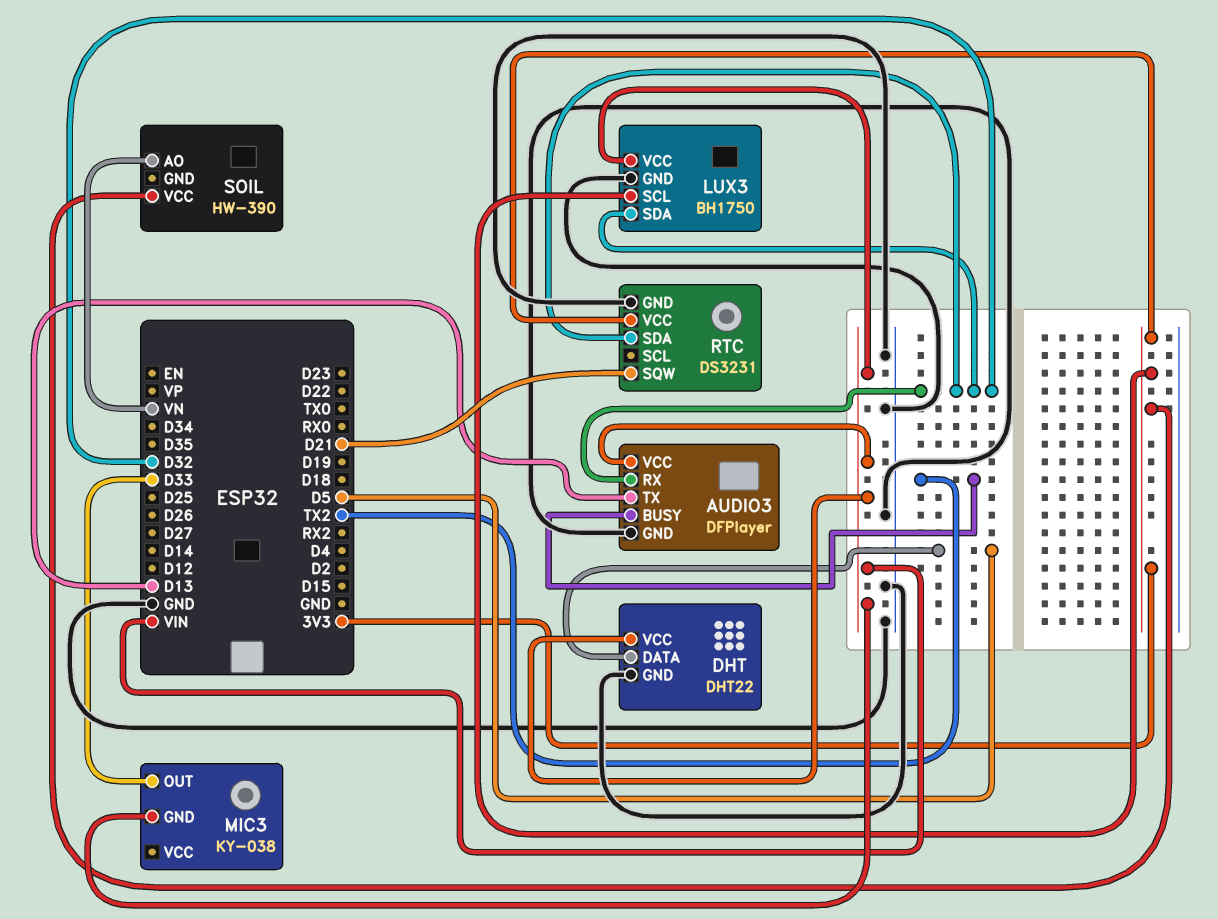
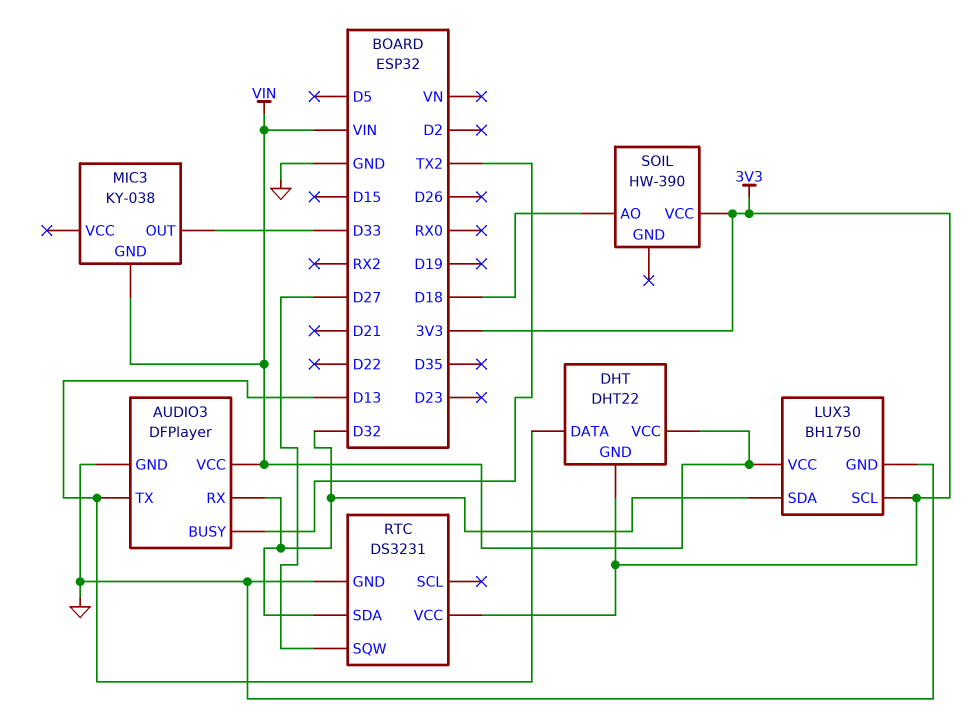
DHT pin DATA: D5 -> D13
DHT pin GND: GND -> 3V3
RTC pin SQW: D21 -> D27
SOIL pin AO: VN -> D18

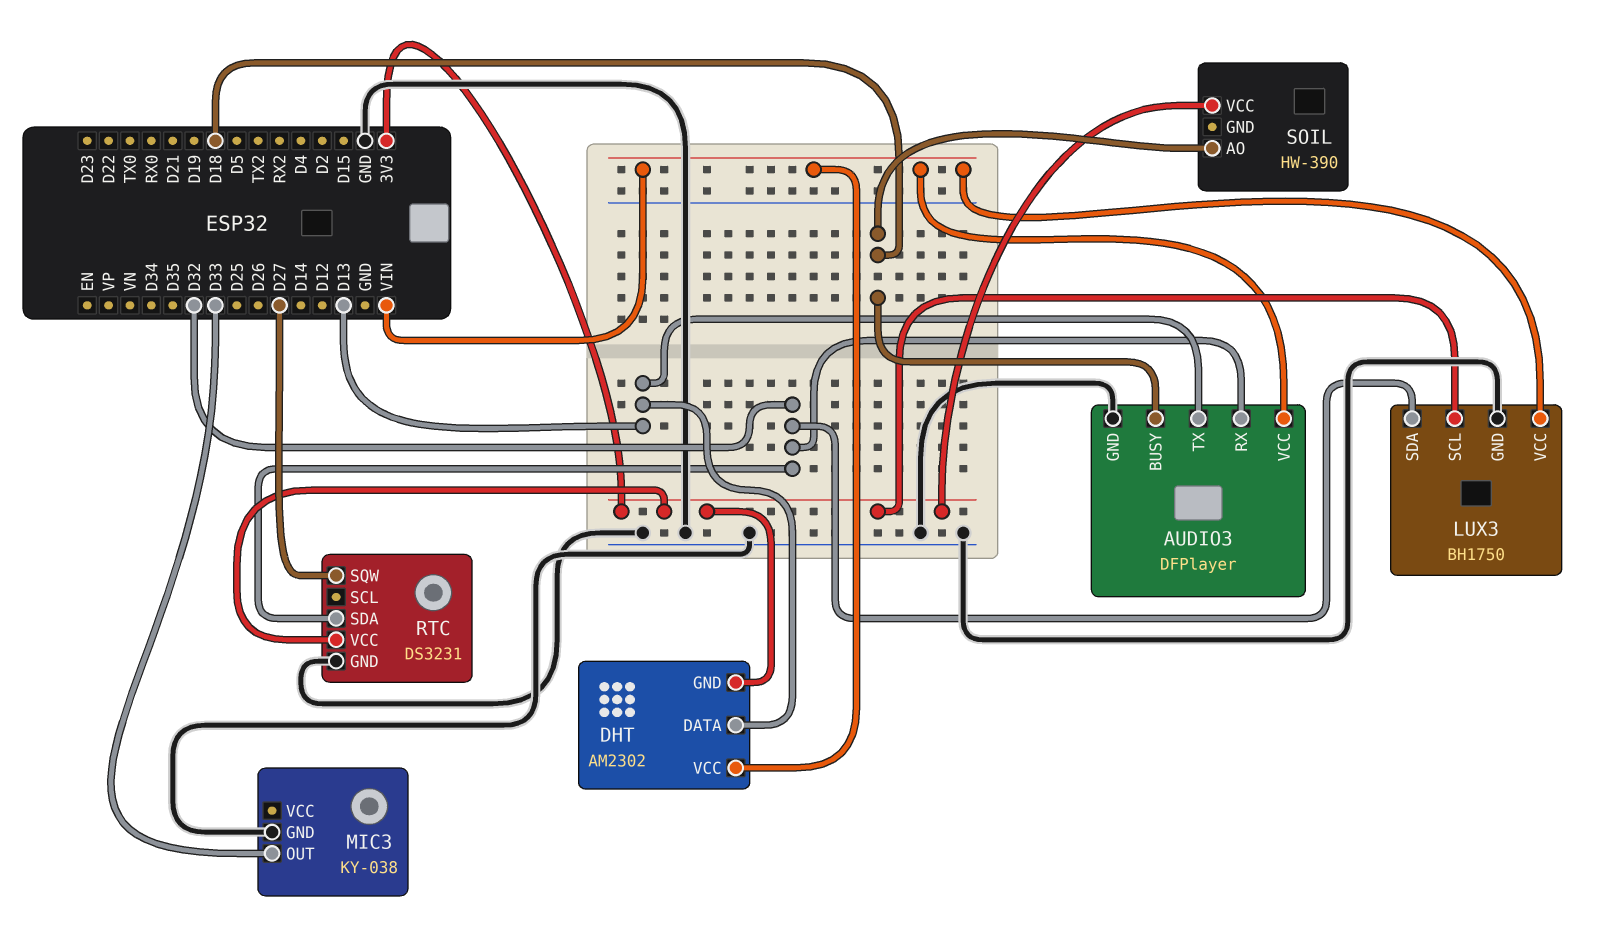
AUDIO3 pin BUSY: TX2 -> D18
DHT: DHT22 -> AM2302
MIC3 pin GND: VIN -> GND

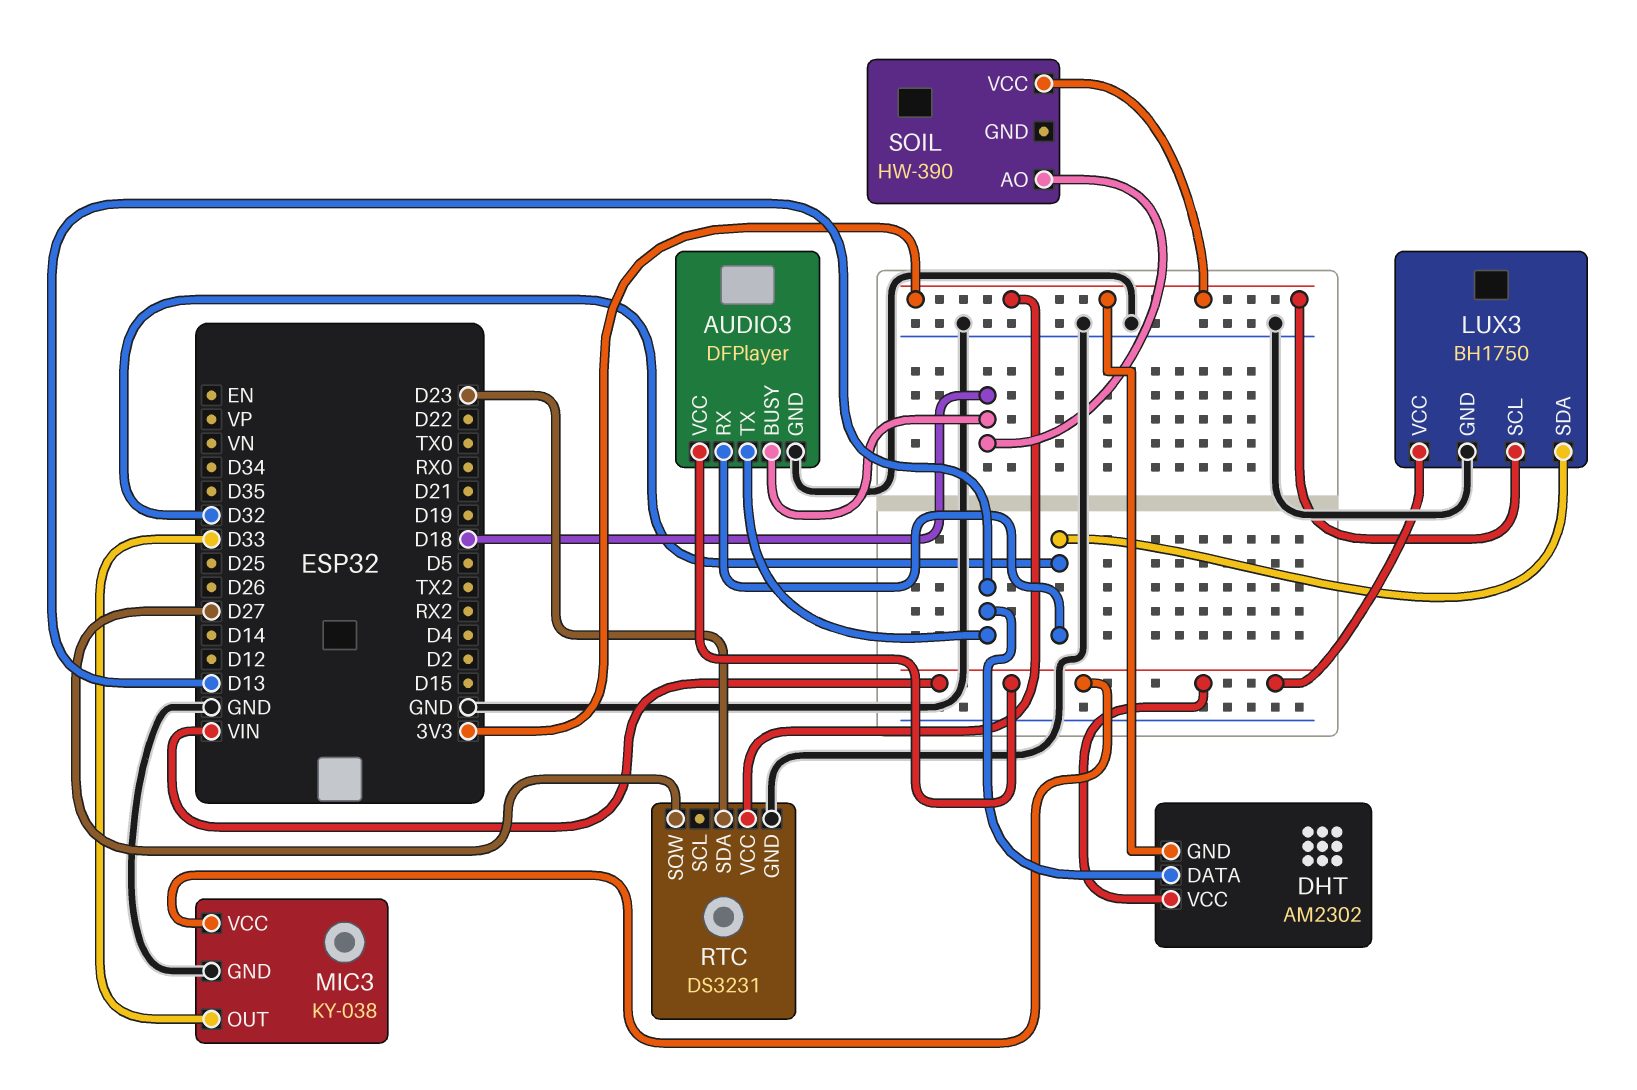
MIC3 pin VCC: none -> VIN
RTC pin SDA: D32 -> D23

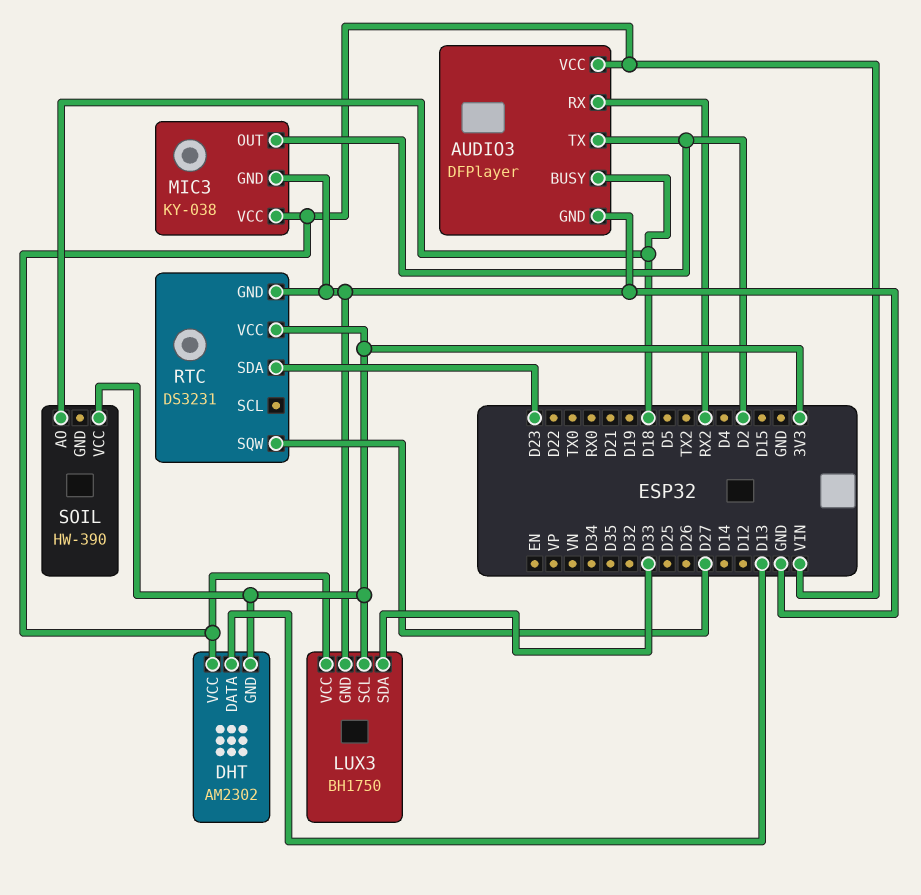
AUDIO3 pin RX: D32 -> RX2
AUDIO3 pin TX: D13 -> D2
LUX3 pin SDA: D32 -> D33
MIC3 pin OUT: D33 -> D2

